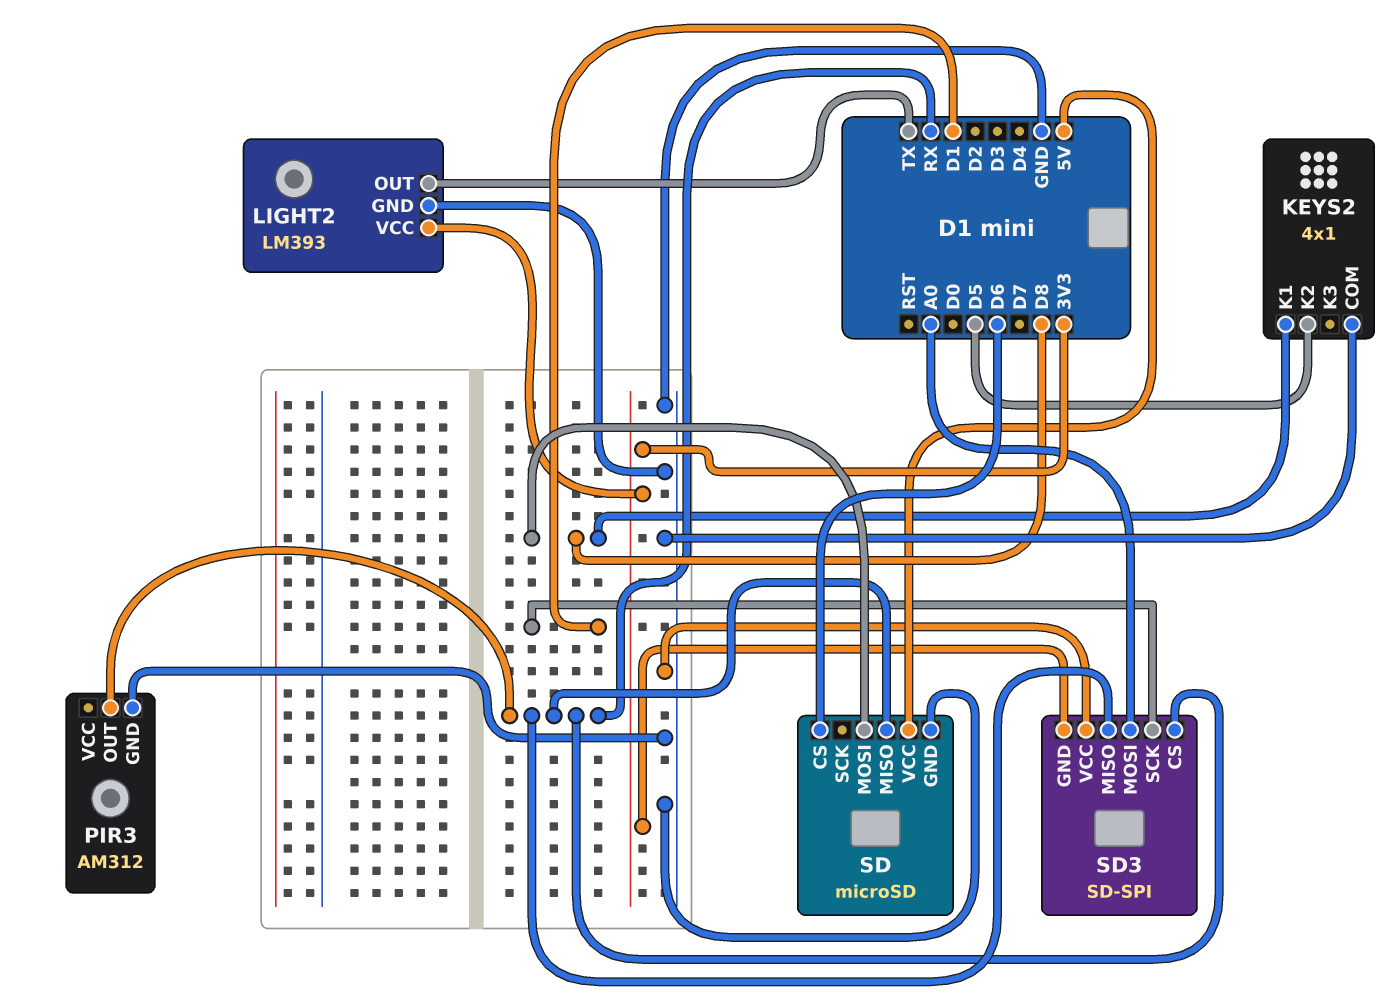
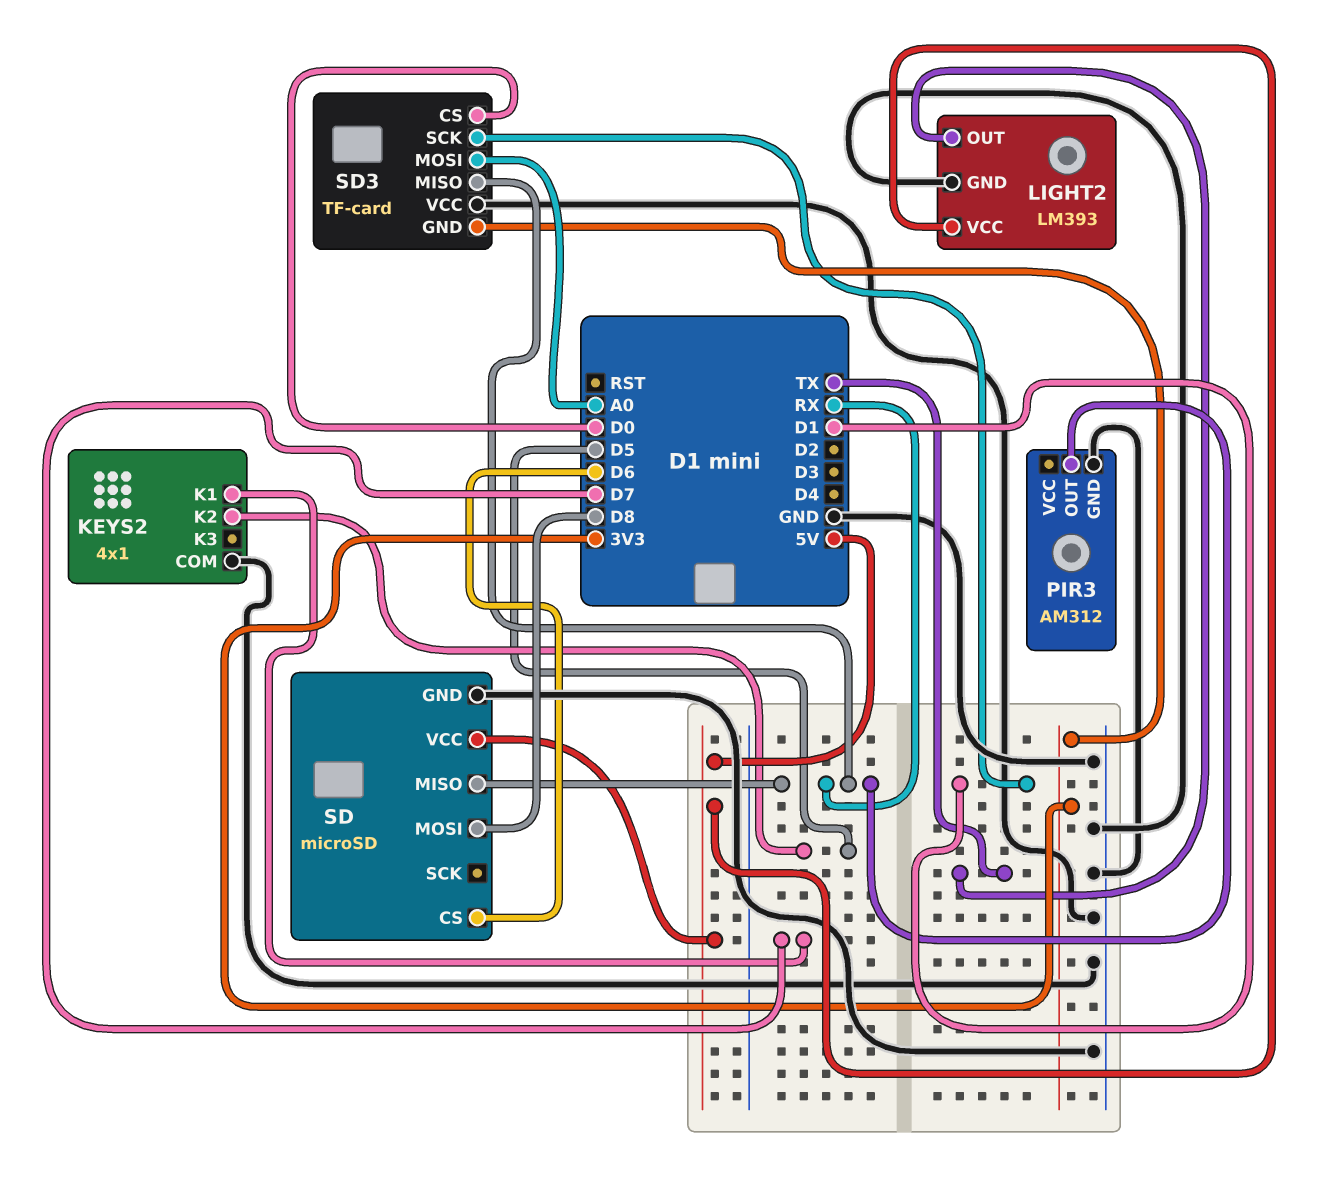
KEYS2 pin K1: D8 -> D7
LIGHT2 pin VCC: 3V3 -> 5V
SD3: SD-SPI -> TF-card
SD3 pin CS: RX -> D0

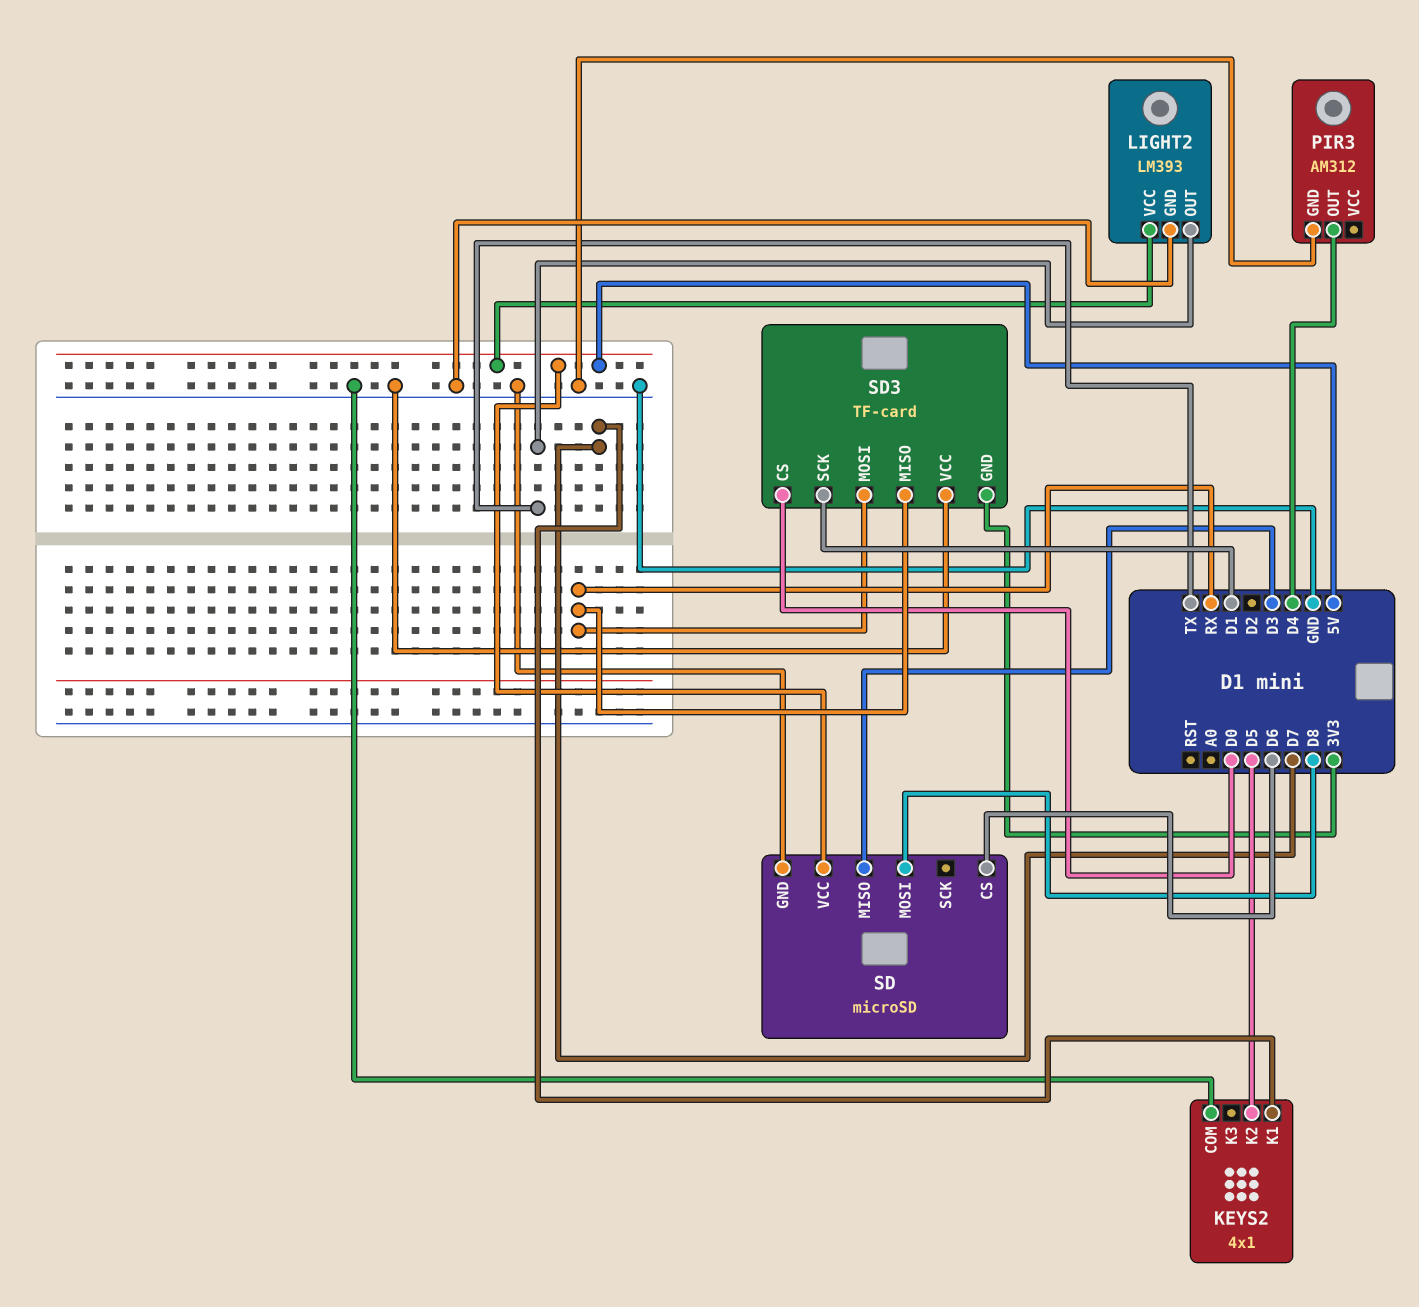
PIR3 pin OUT: RX -> D4
SD pin MISO: RX -> D3
SD3 pin MOSI: A0 -> RX

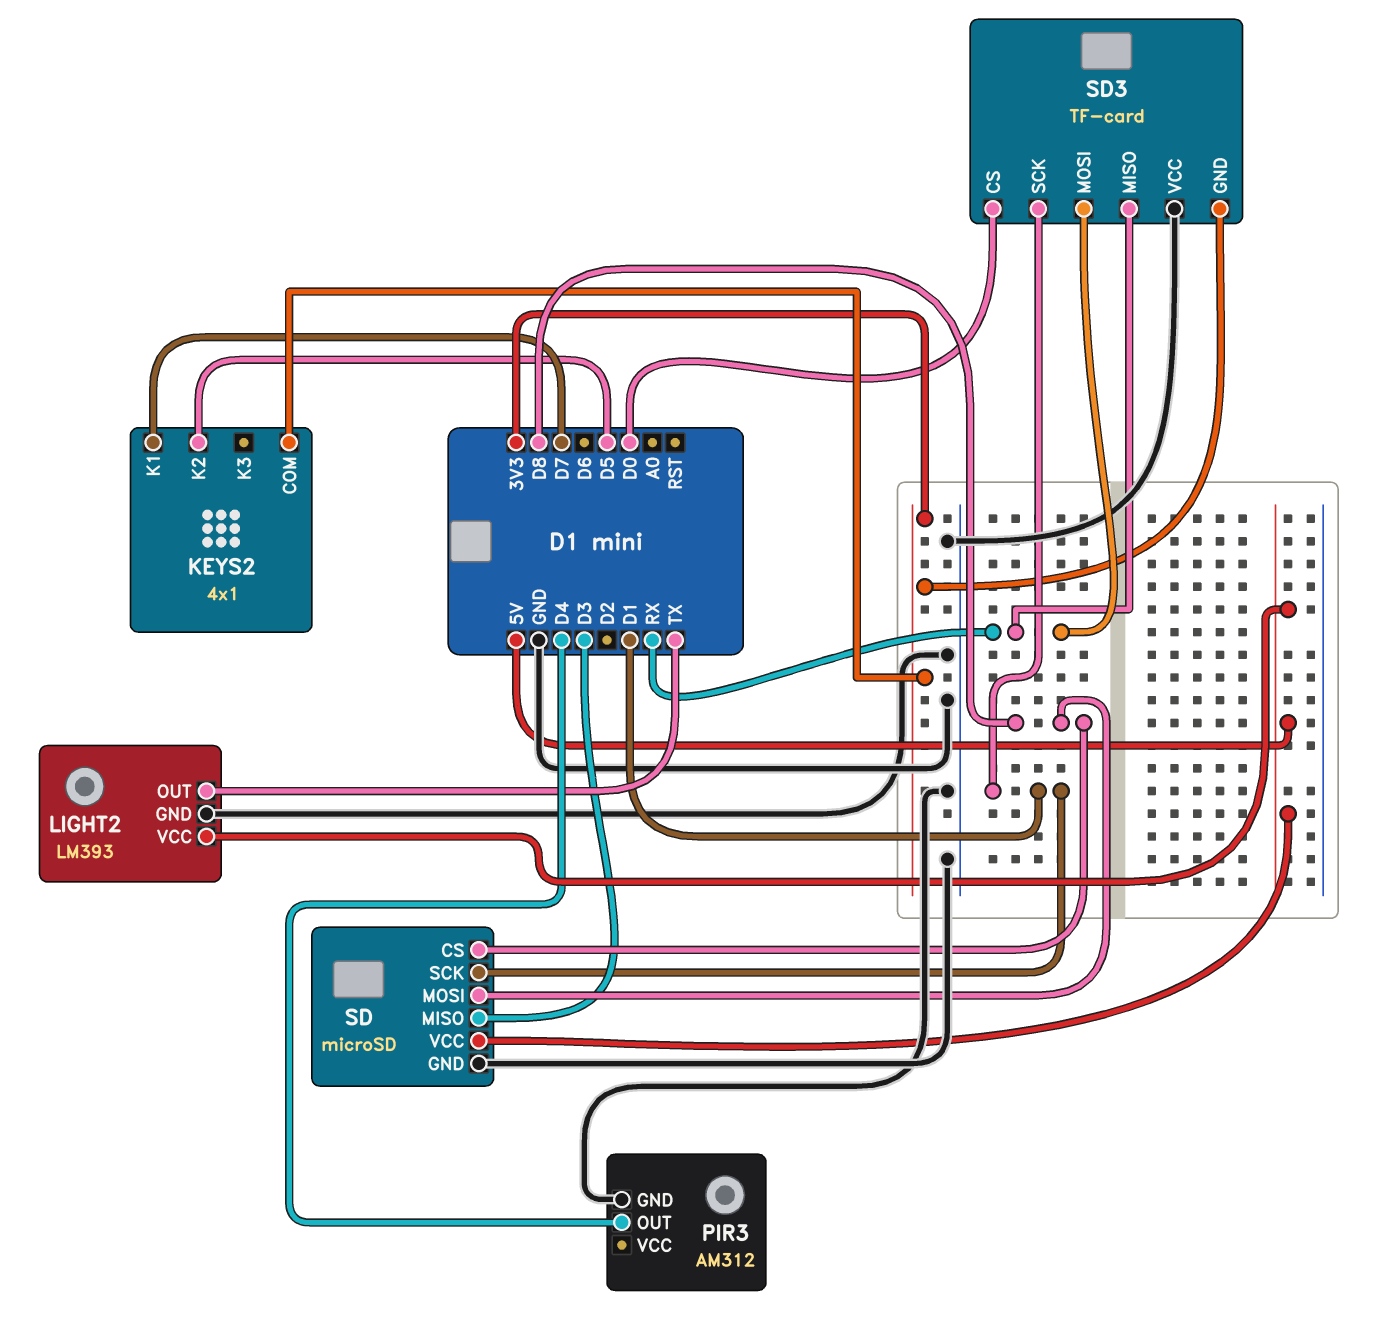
KEYS2 pin COM: GND -> 3V3
SD pin CS: D6 -> D8
SD pin SCK: none -> D1

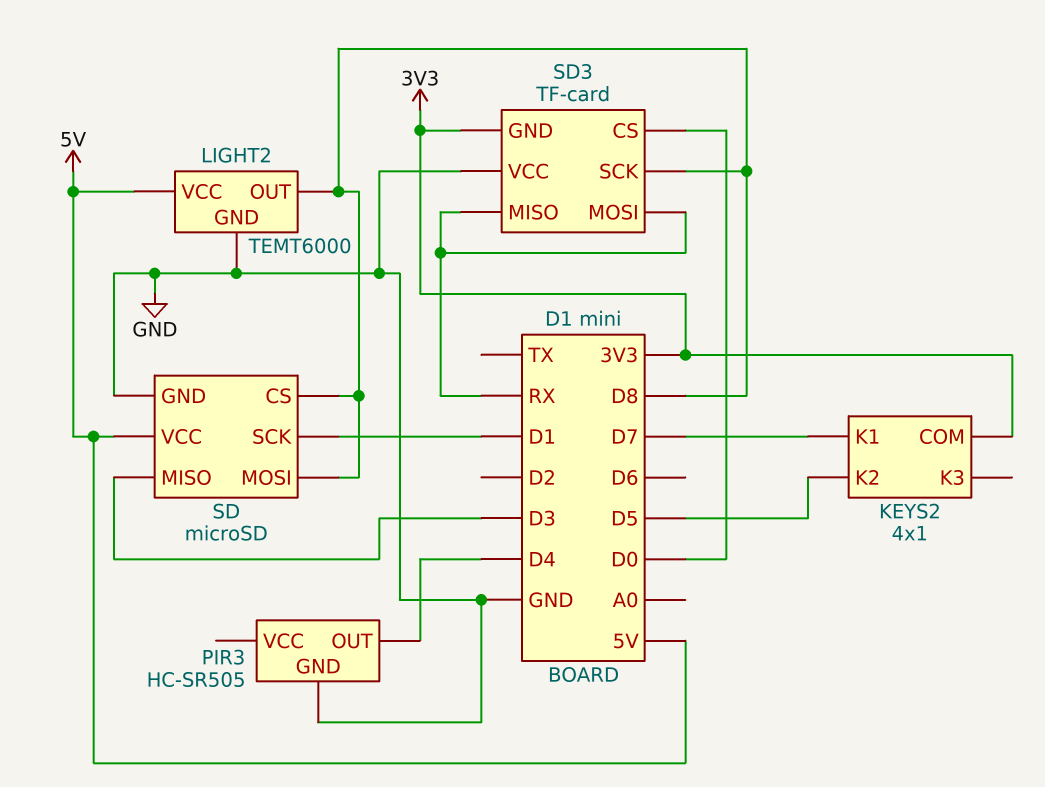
LIGHT2: LM393 -> TEMT6000
LIGHT2 pin OUT: TX -> D8
PIR3: AM312 -> HC-SR505
SD3 pin SCK: D1 -> D8

